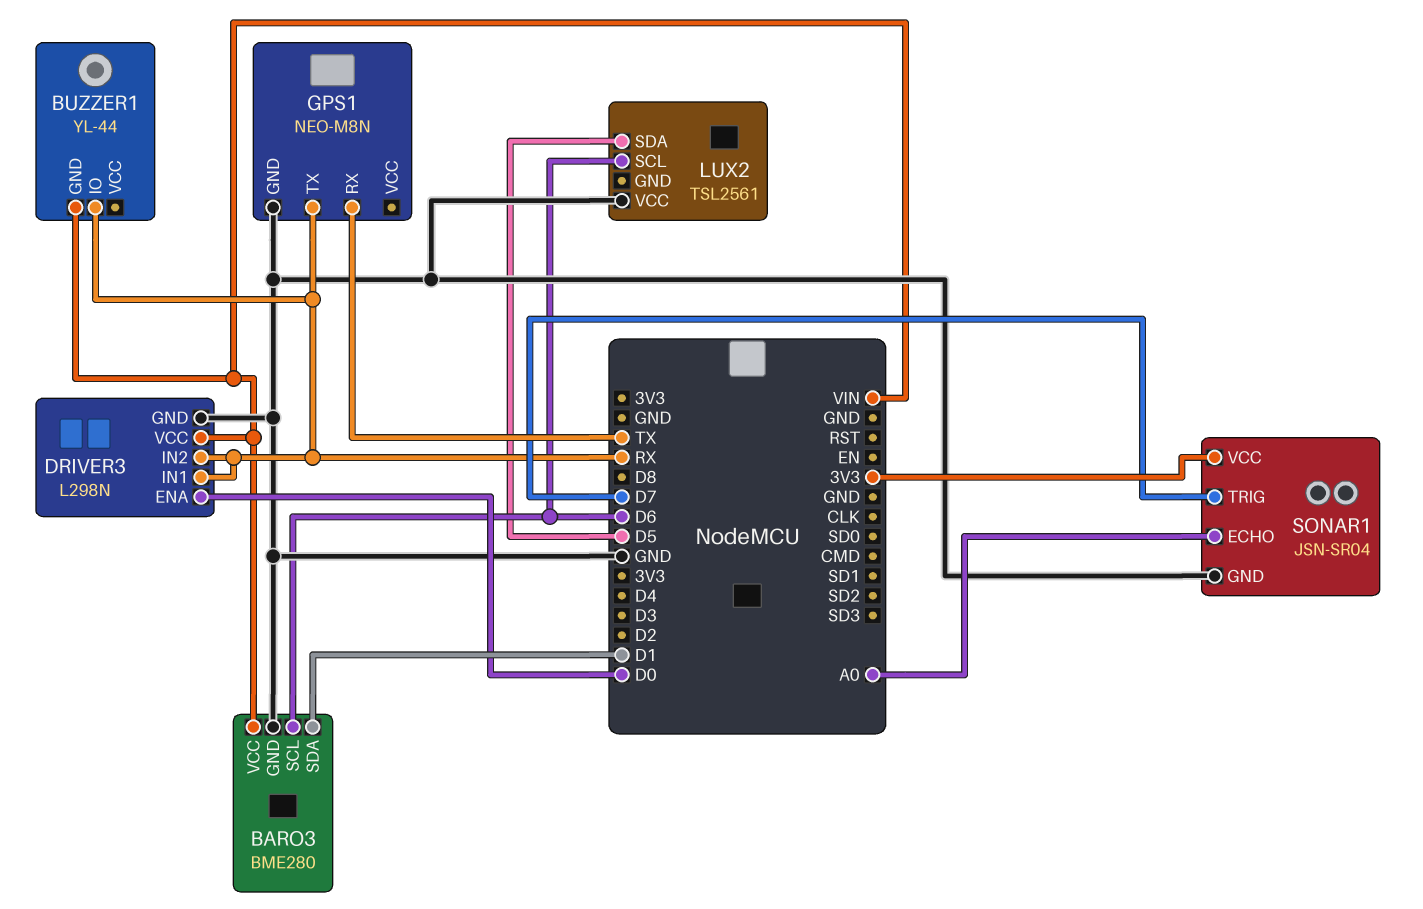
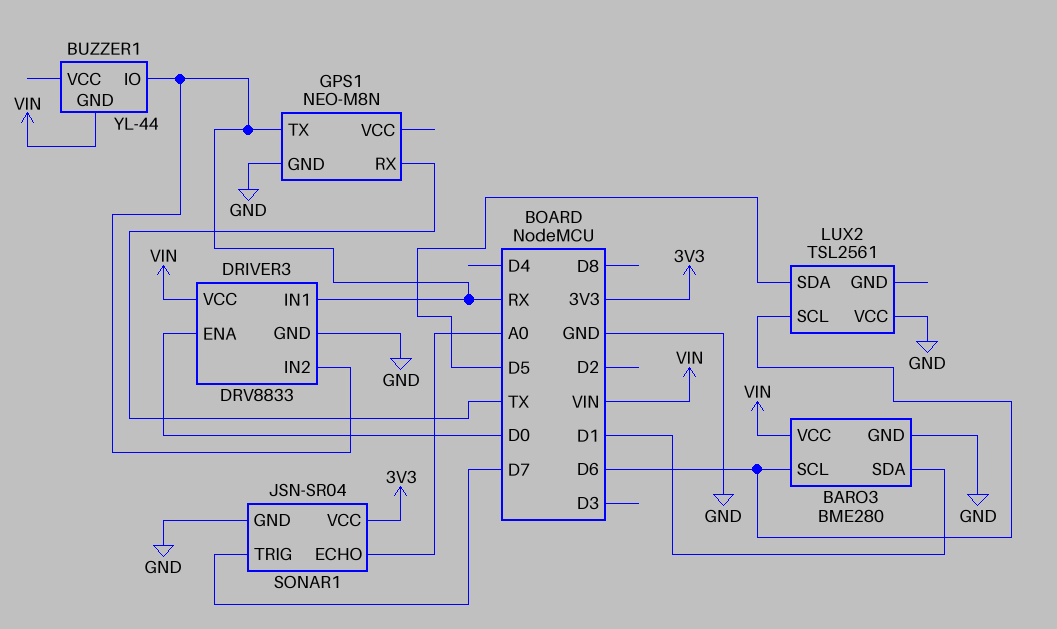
DRIVER3: L298N -> DRV8833

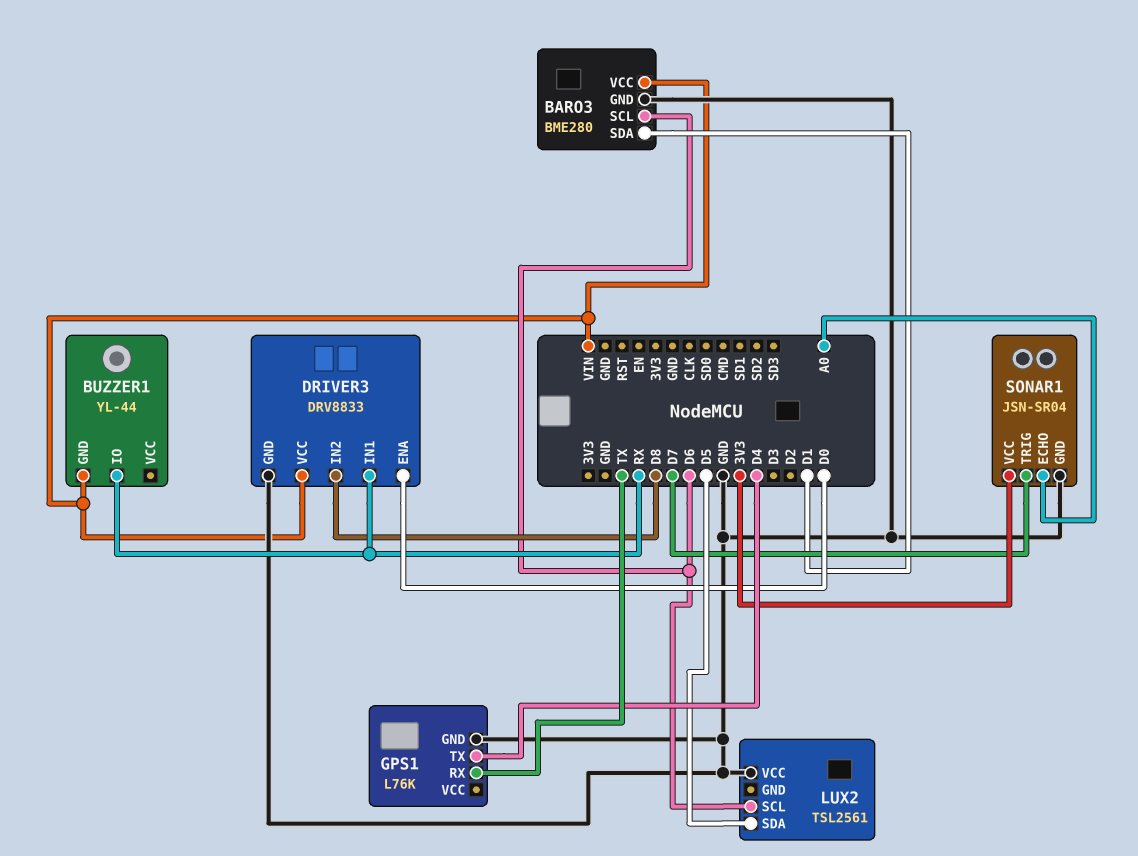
DRIVER3 pin IN2: RX -> D8
GPS1: NEO-M8N -> L76K
GPS1 pin TX: RX -> D4

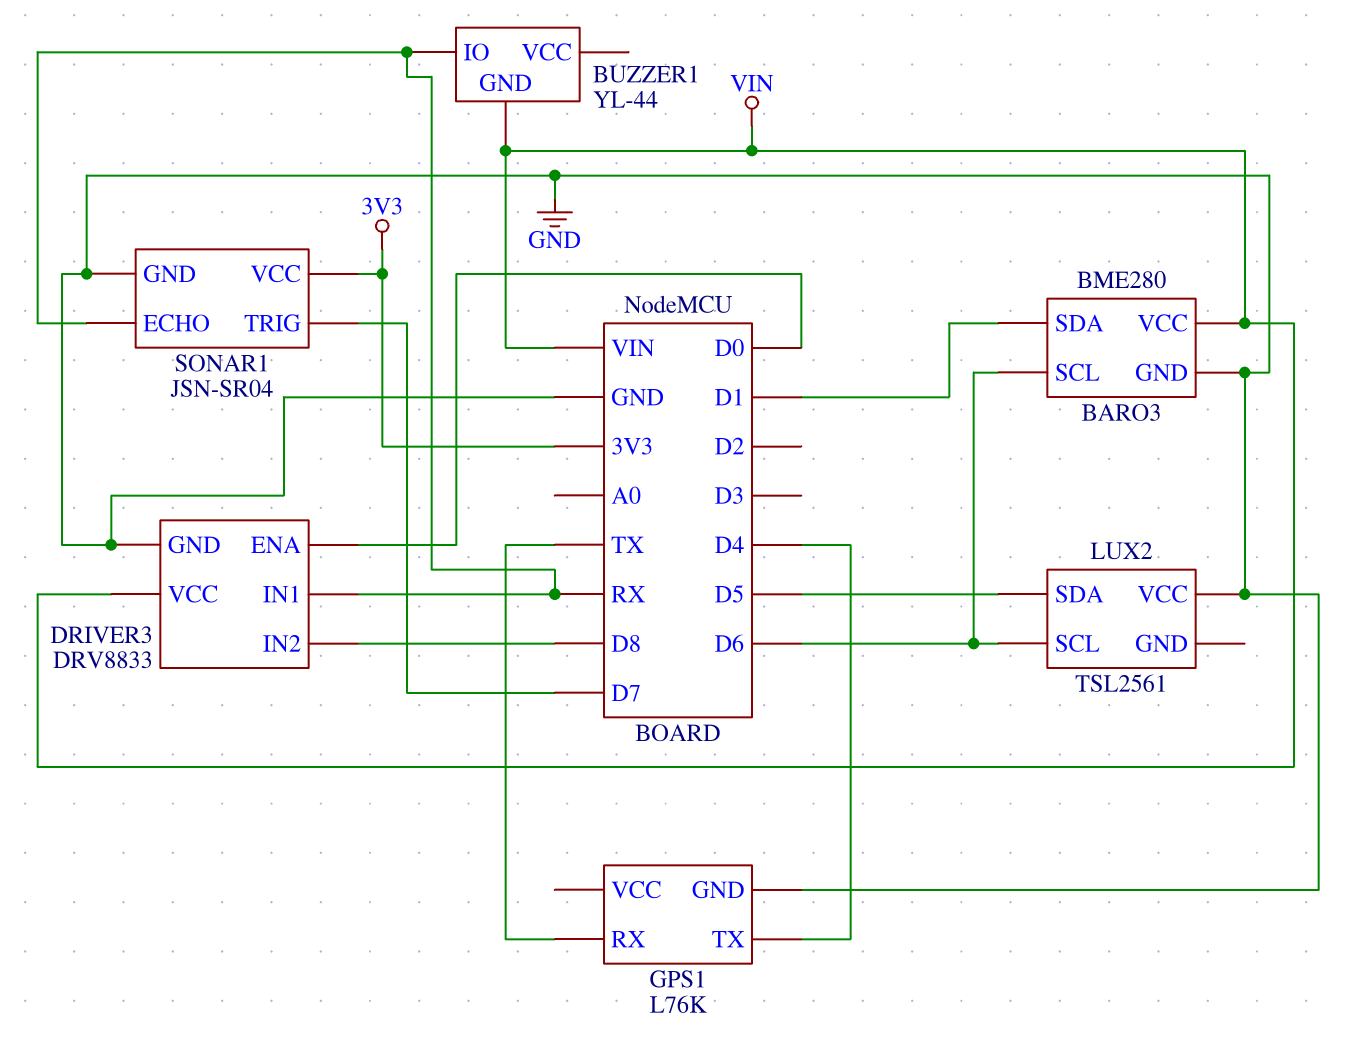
SONAR1 pin ECHO: A0 -> RX

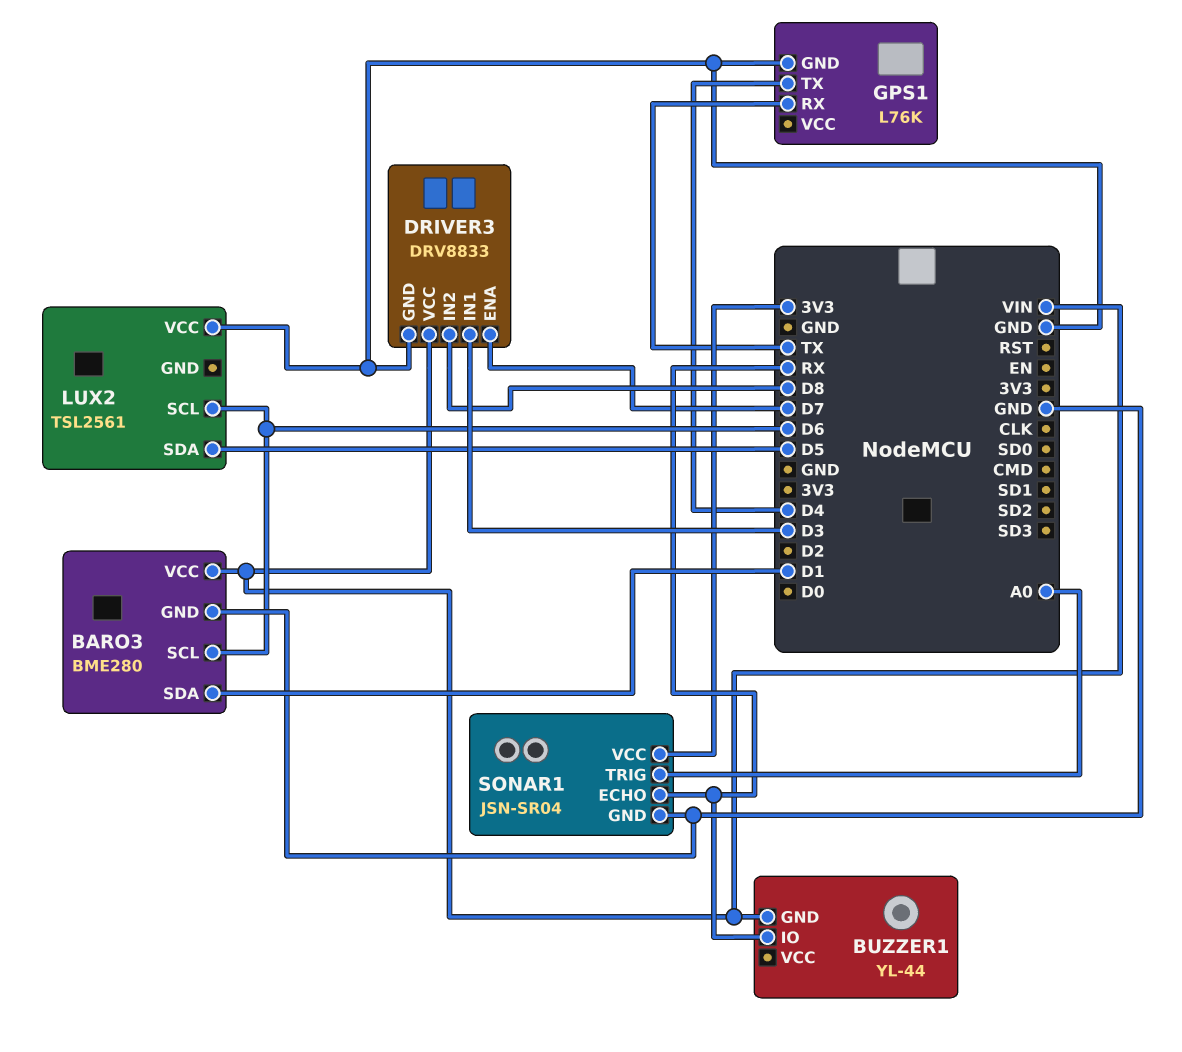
DRIVER3 pin ENA: D0 -> D7
DRIVER3 pin IN1: RX -> D3
SONAR1 pin TRIG: D7 -> A0

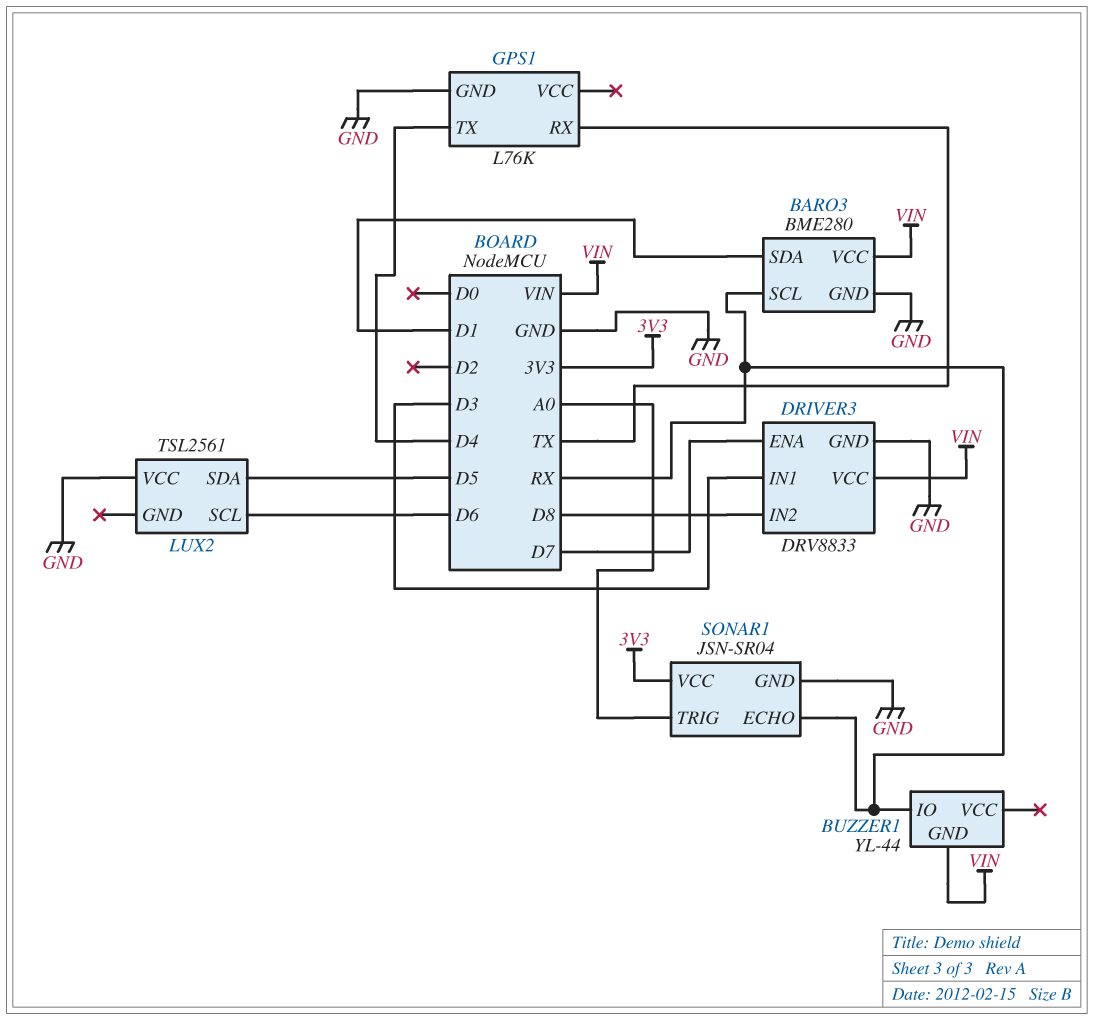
BARO3 pin SCL: D6 -> RX

